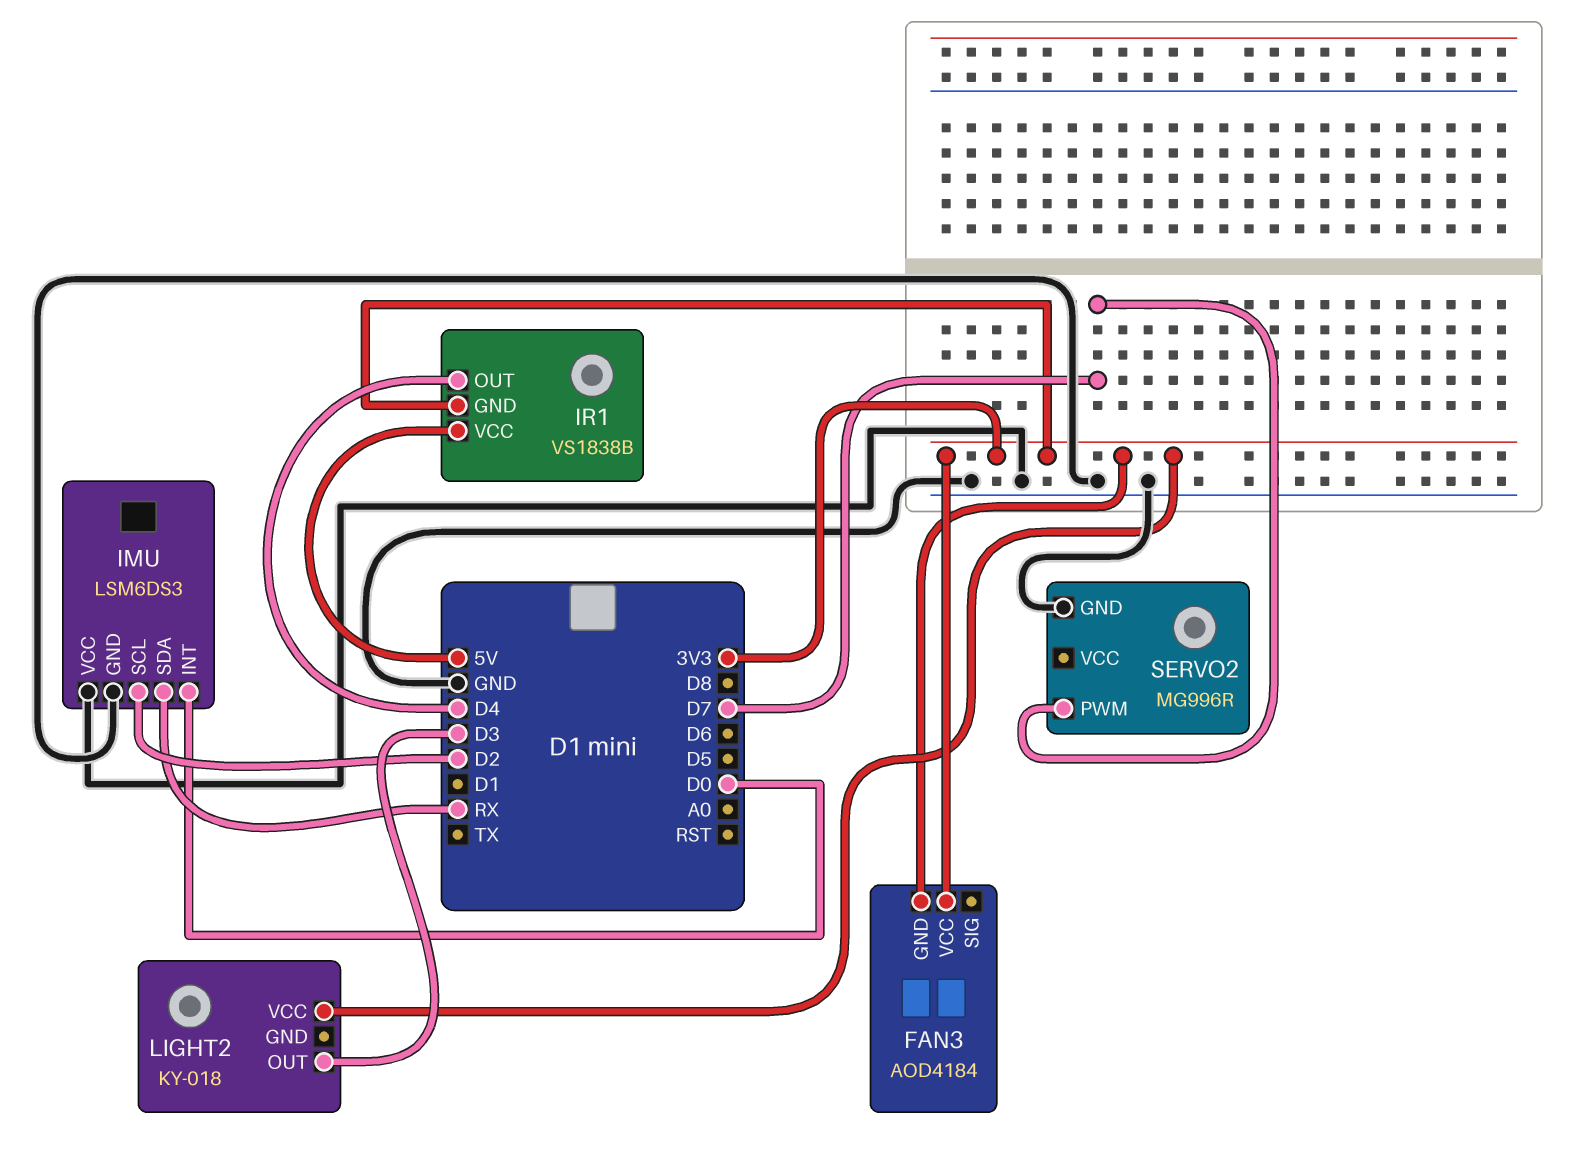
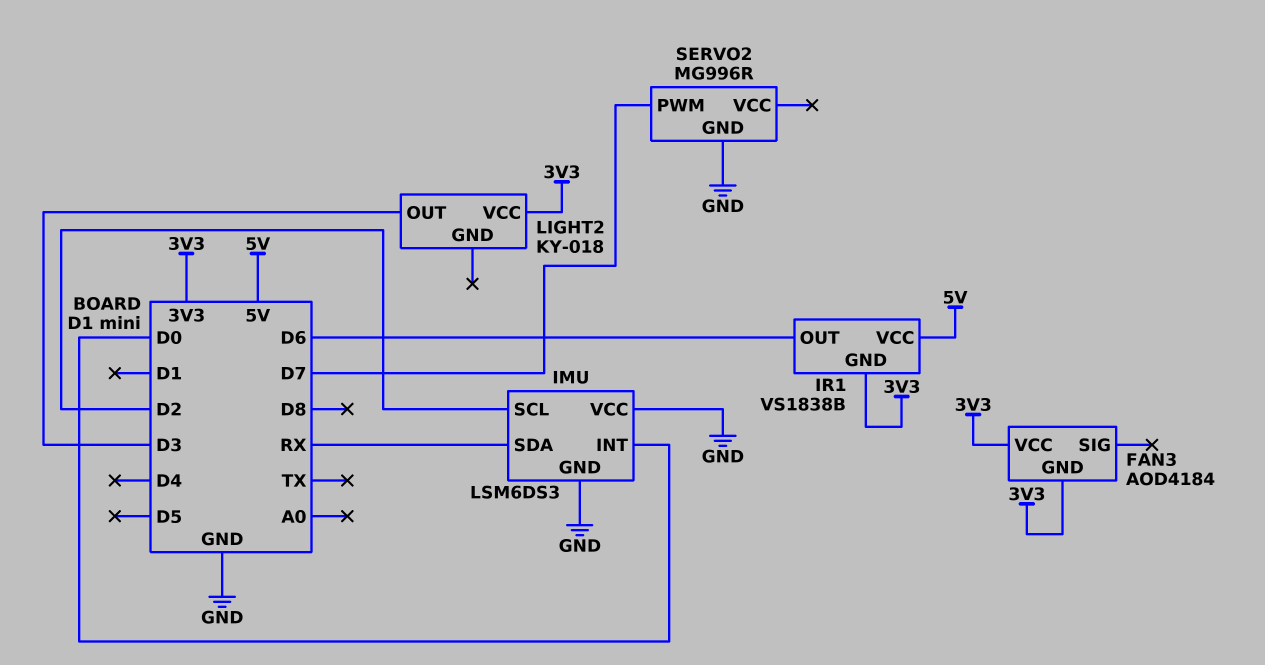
IR1 pin OUT: D4 -> D6

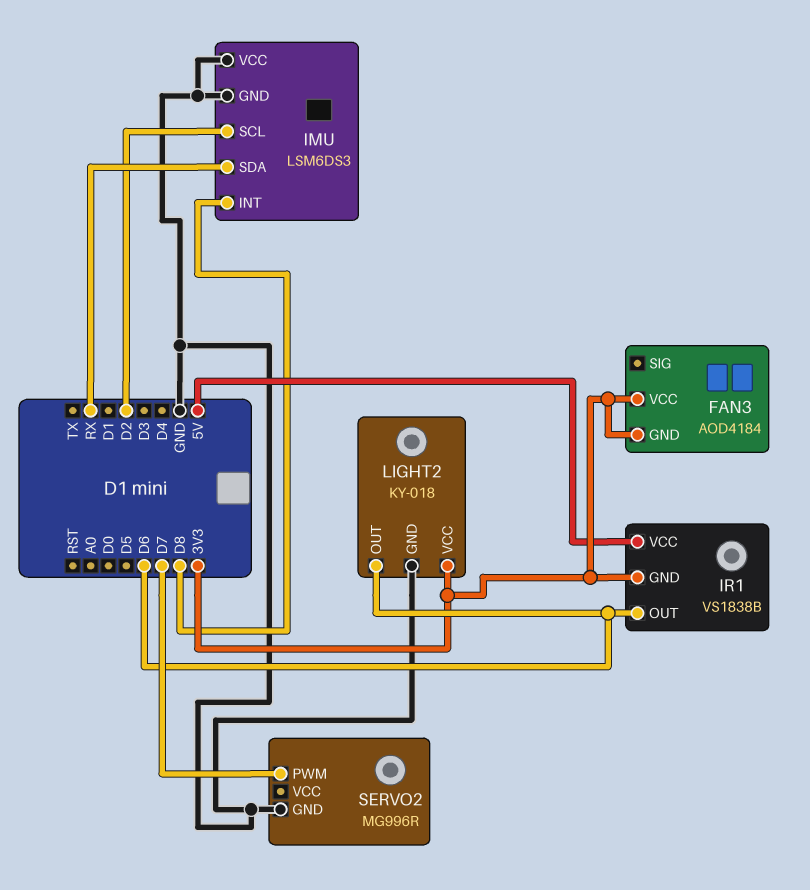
IMU pin INT: D0 -> D8
LIGHT2 pin GND: none -> GND
LIGHT2 pin OUT: D3 -> D6

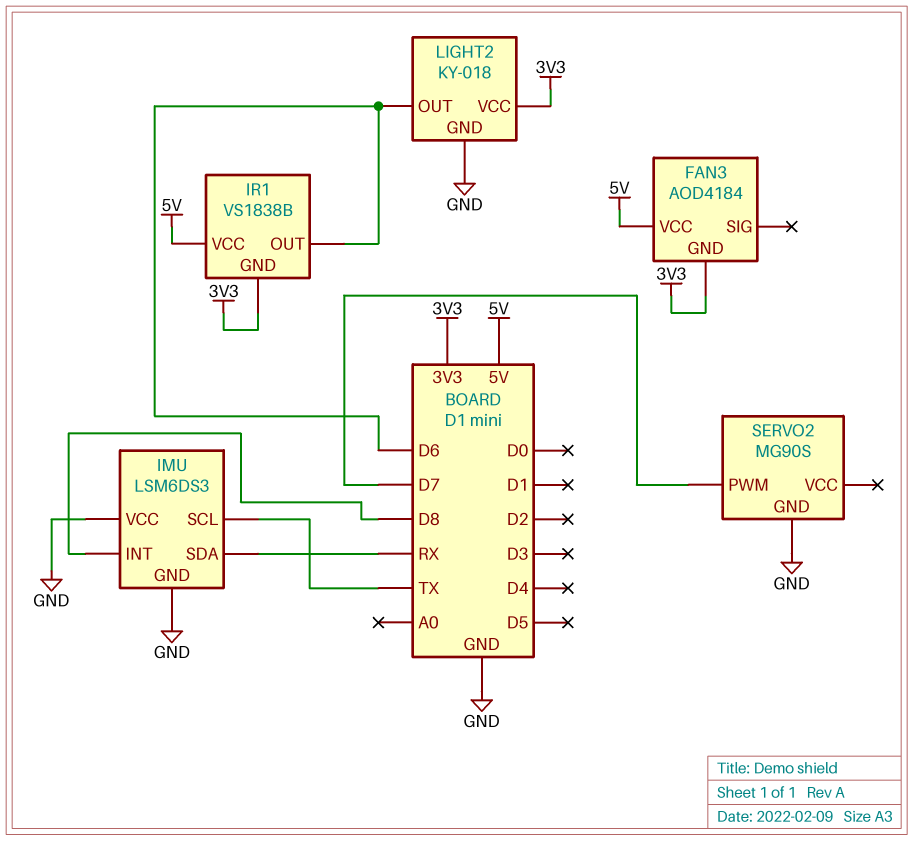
FAN3 pin VCC: 3V3 -> 5V
IMU pin SCL: D2 -> TX
SERVO2: MG996R -> MG90S

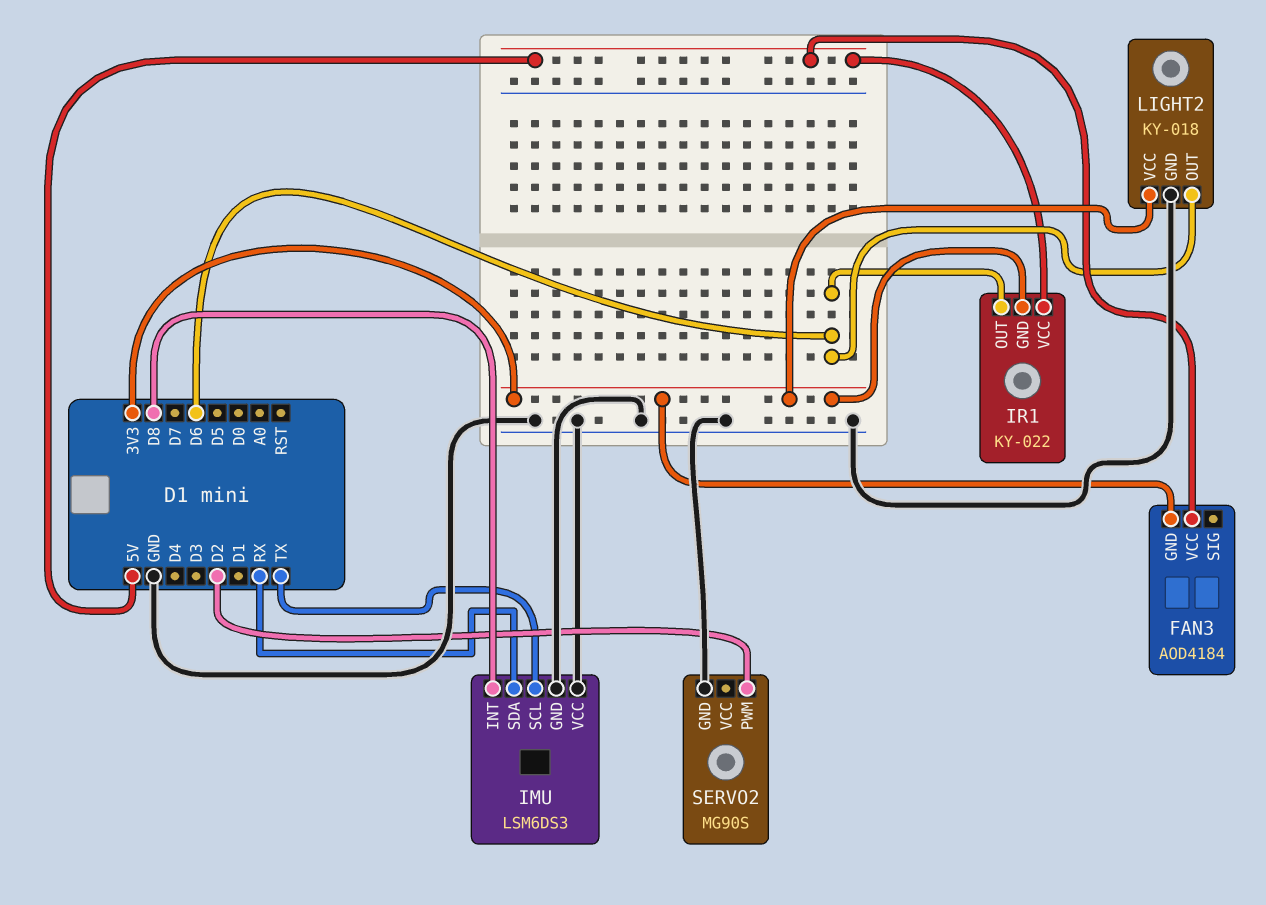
IR1: VS1838B -> KY-022
SERVO2 pin PWM: D7 -> D2

